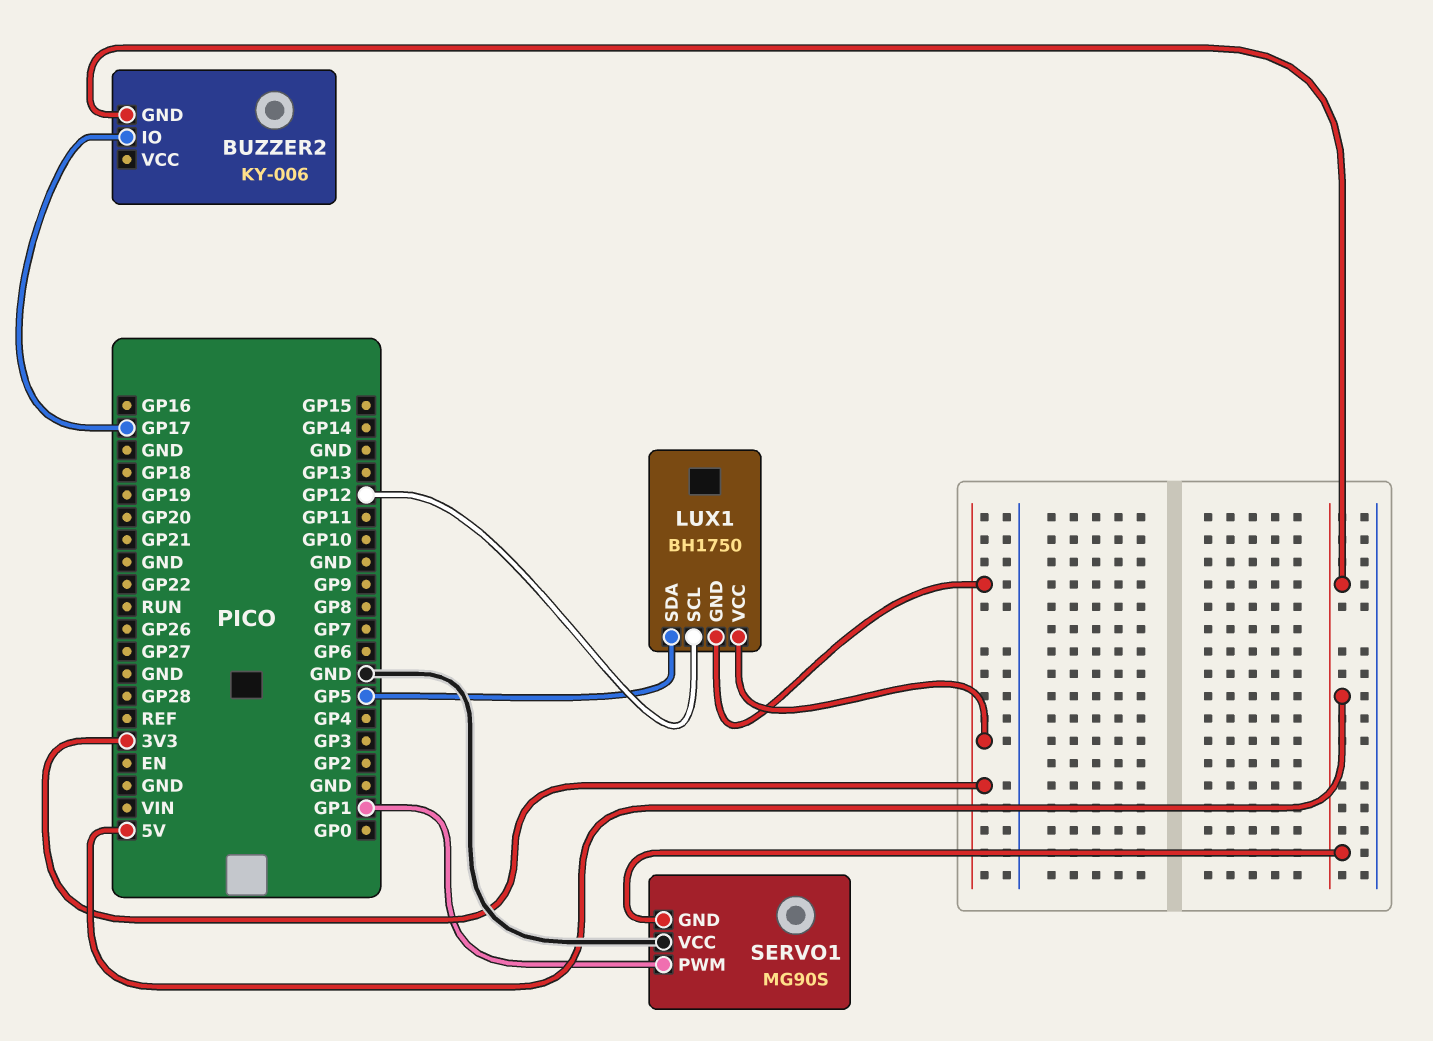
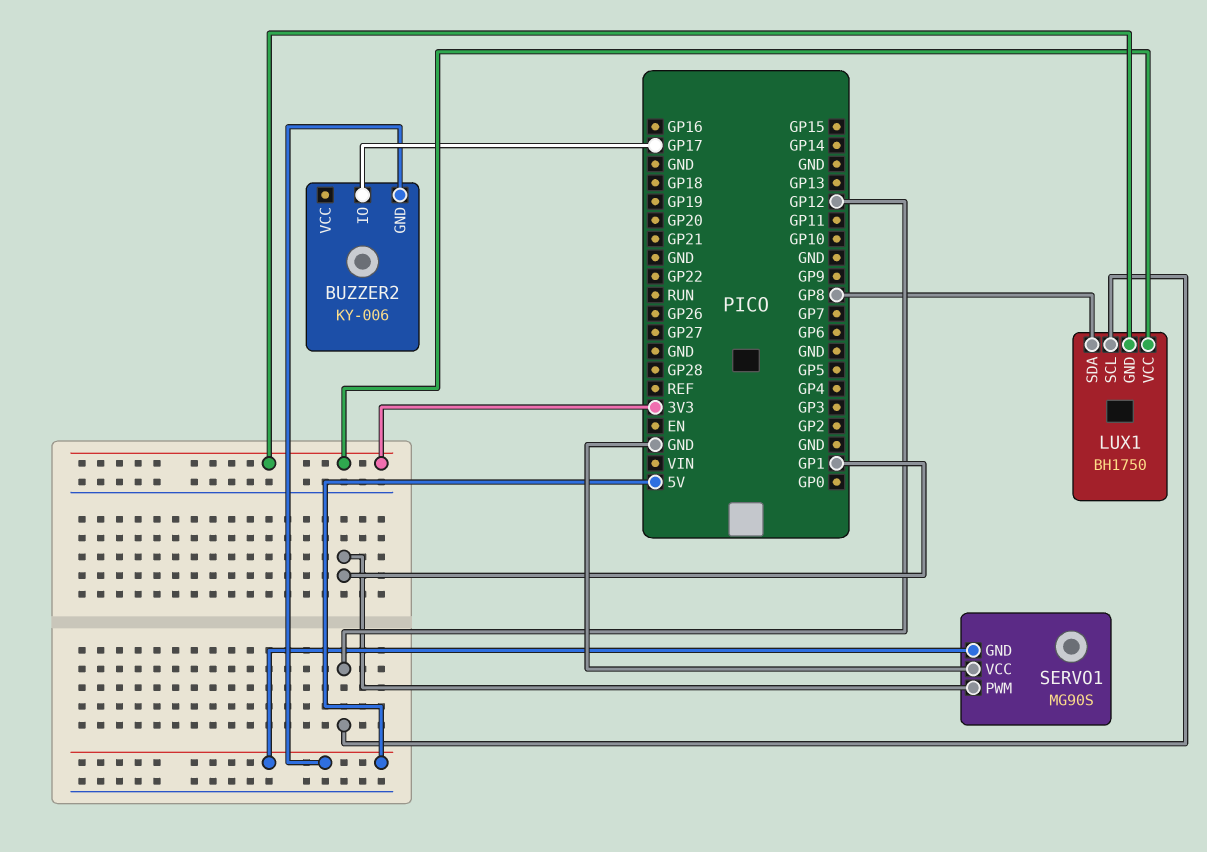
LUX1 pin SDA: GP5 -> GP8

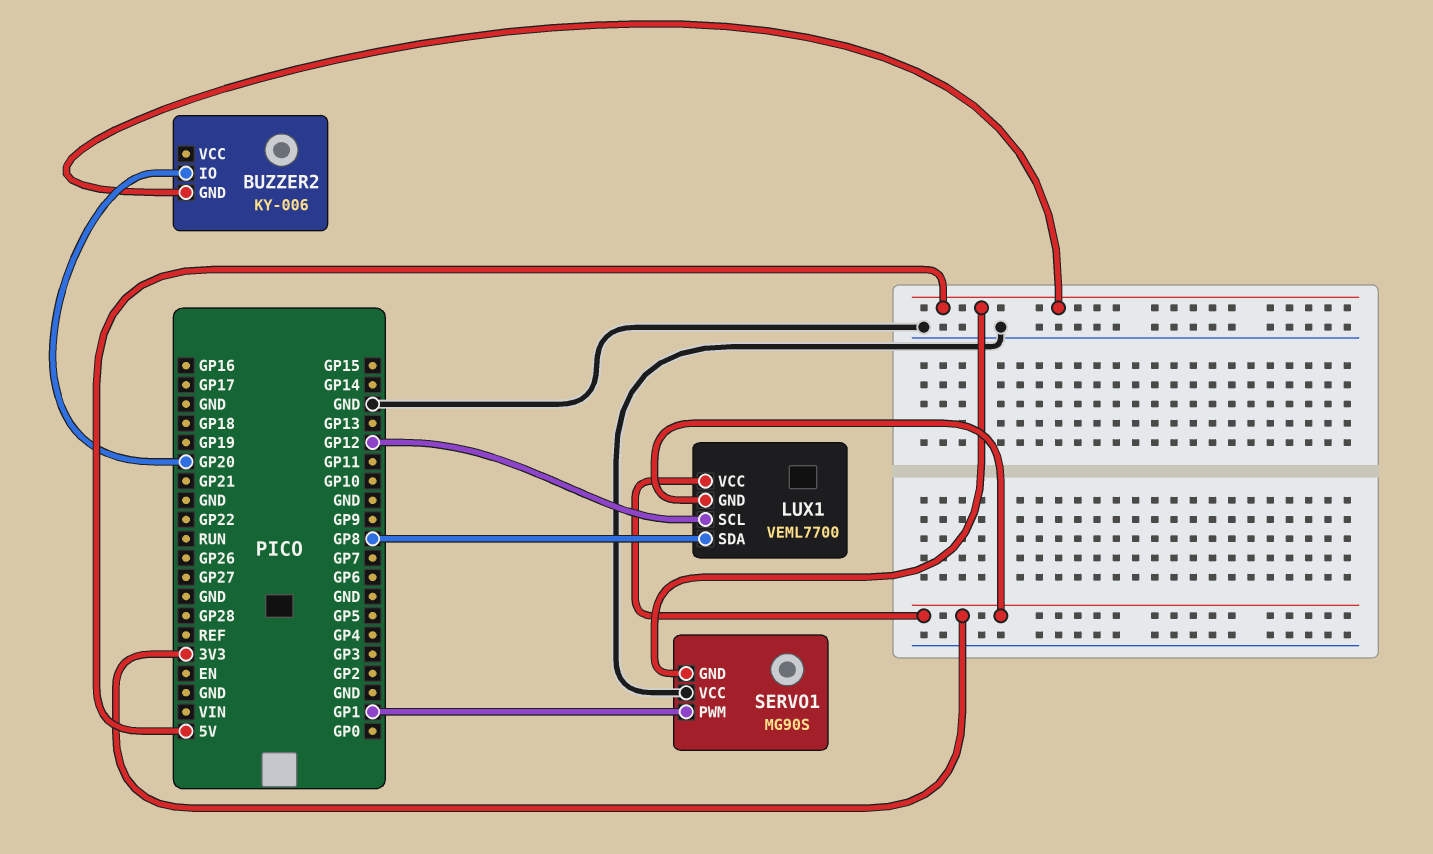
BUZZER2 pin IO: GP17 -> GP20
LUX1: BH1750 -> VEML7700

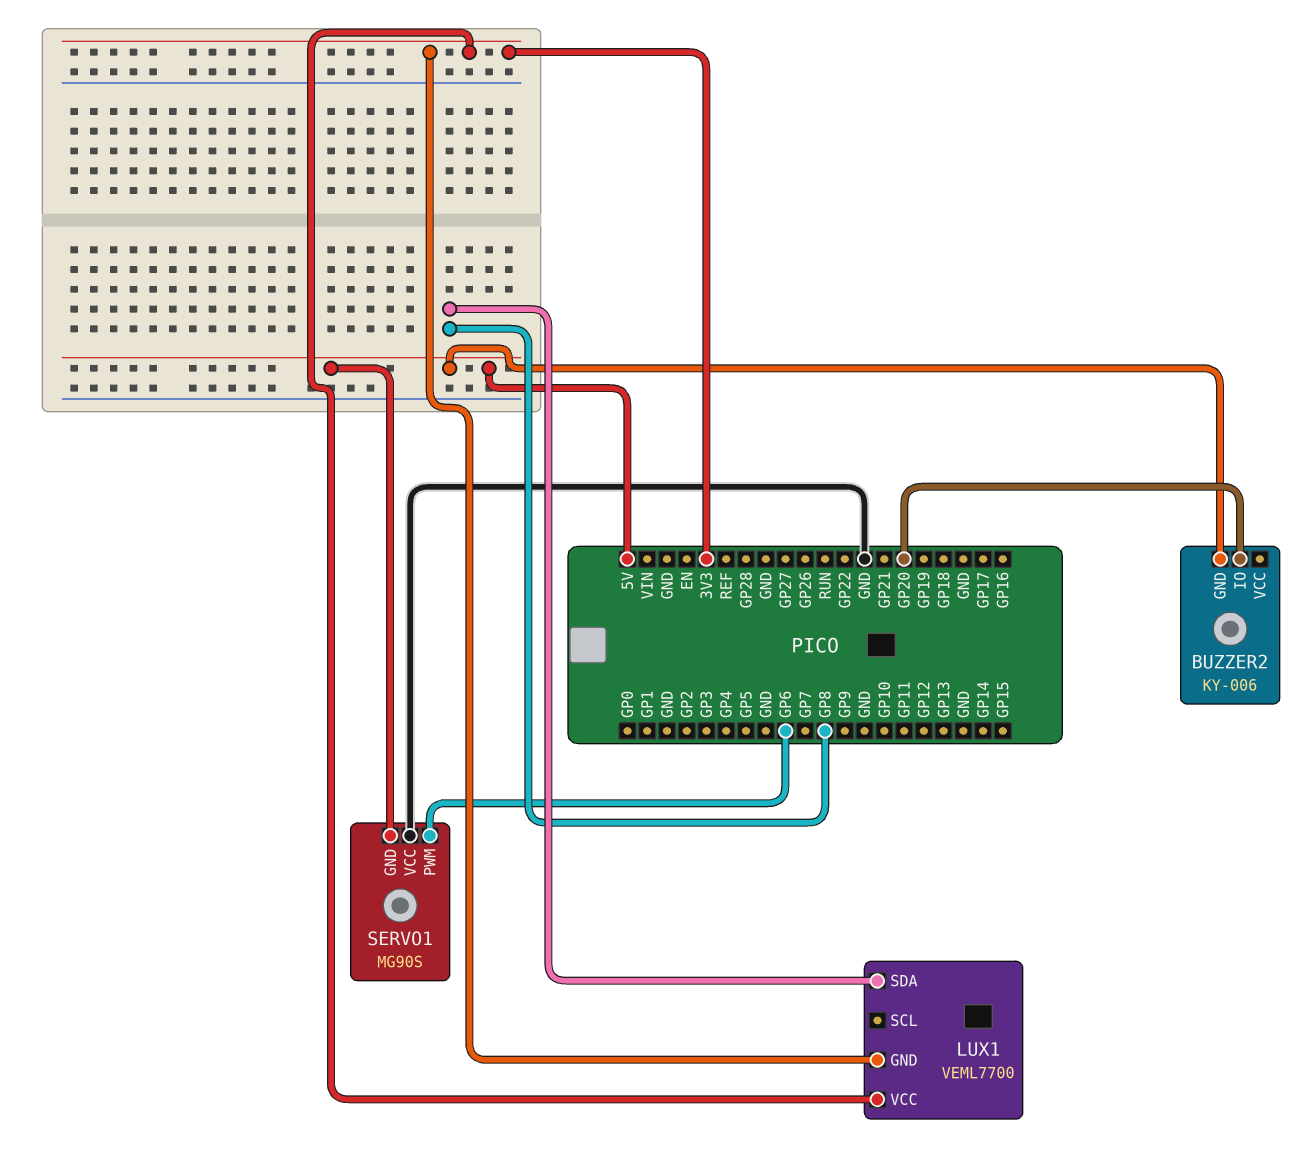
LUX1 pin SCL: GP12 -> none
SERVO1 pin PWM: GP1 -> GP6

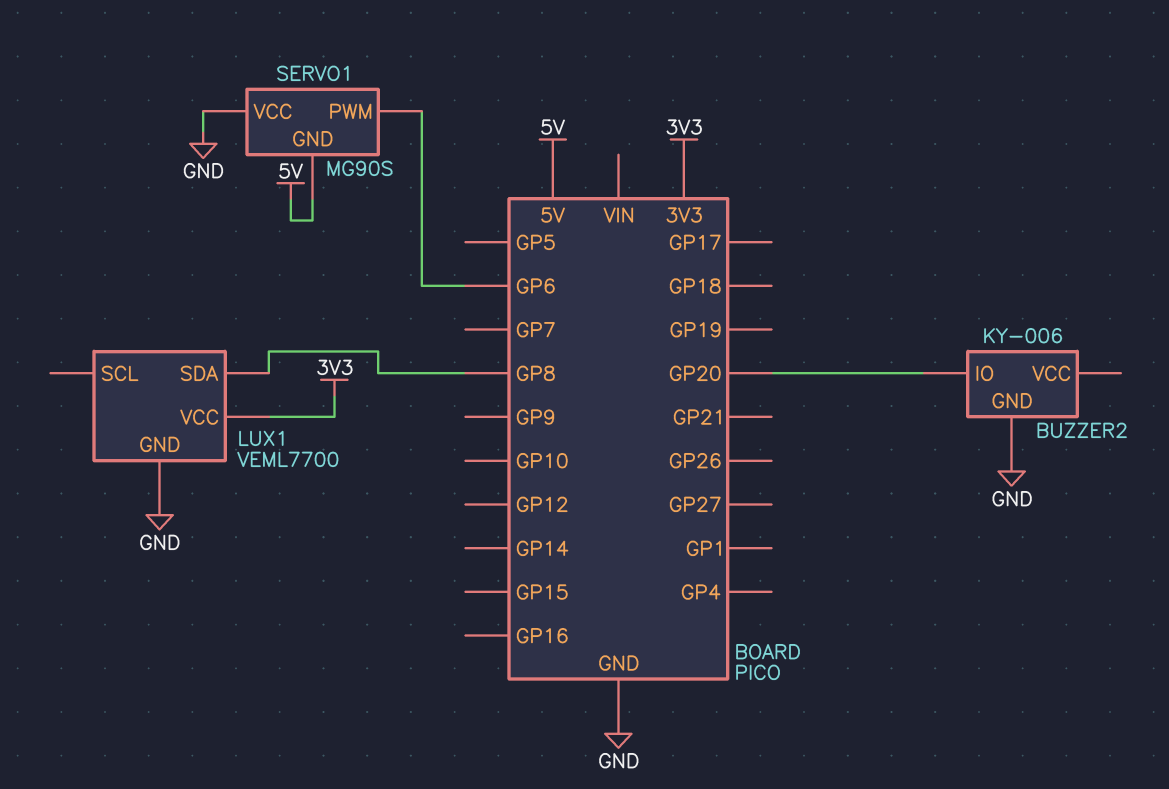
BUZZER2 pin GND: 5V -> GND
LUX1 pin GND: 3V3 -> GND

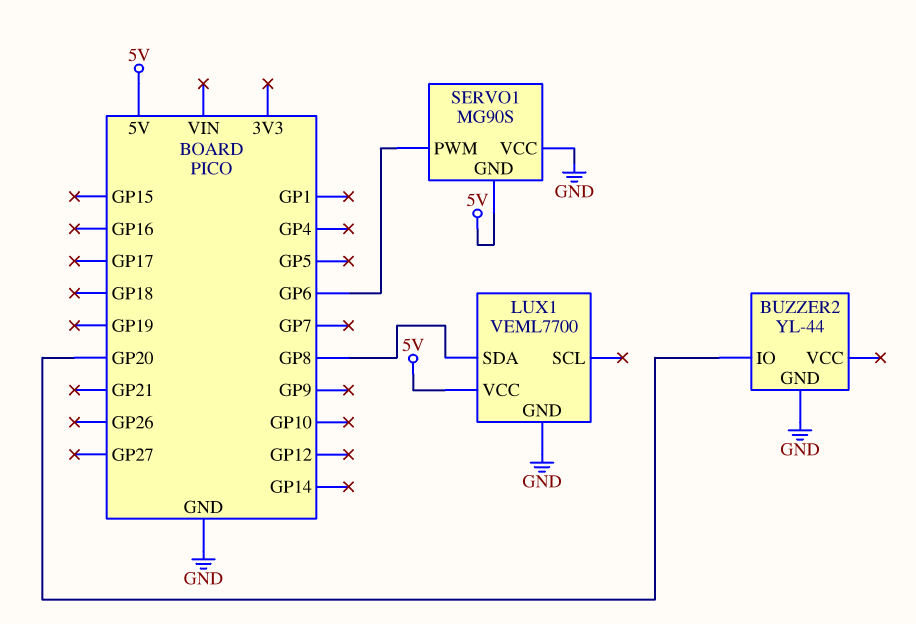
BUZZER2: KY-006 -> YL-44
LUX1 pin VCC: 3V3 -> 5V

